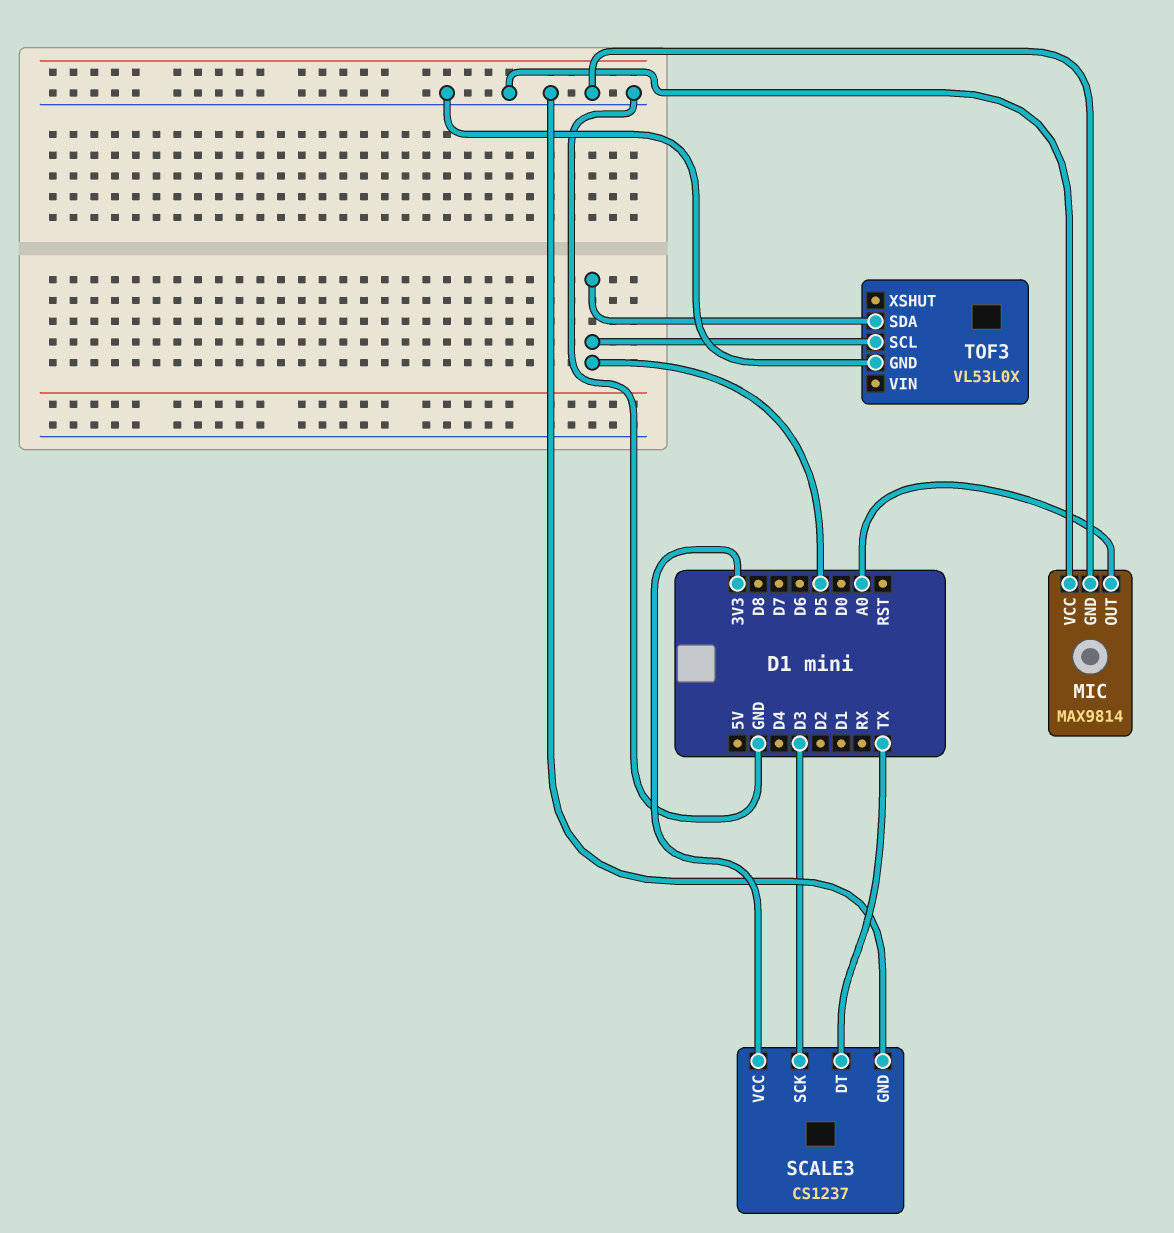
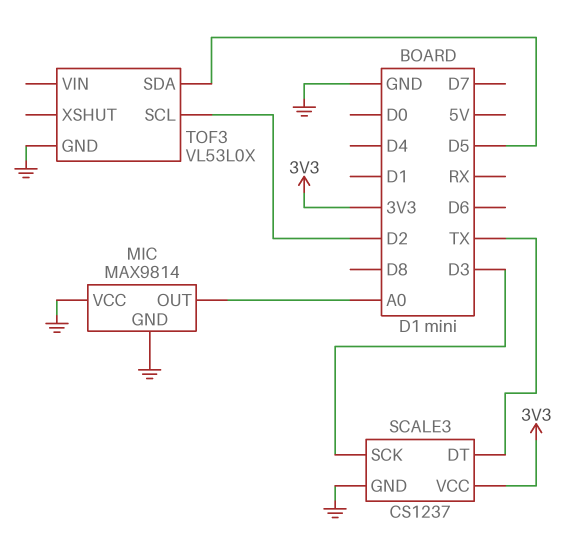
TOF3 pin SCL: D5 -> D2

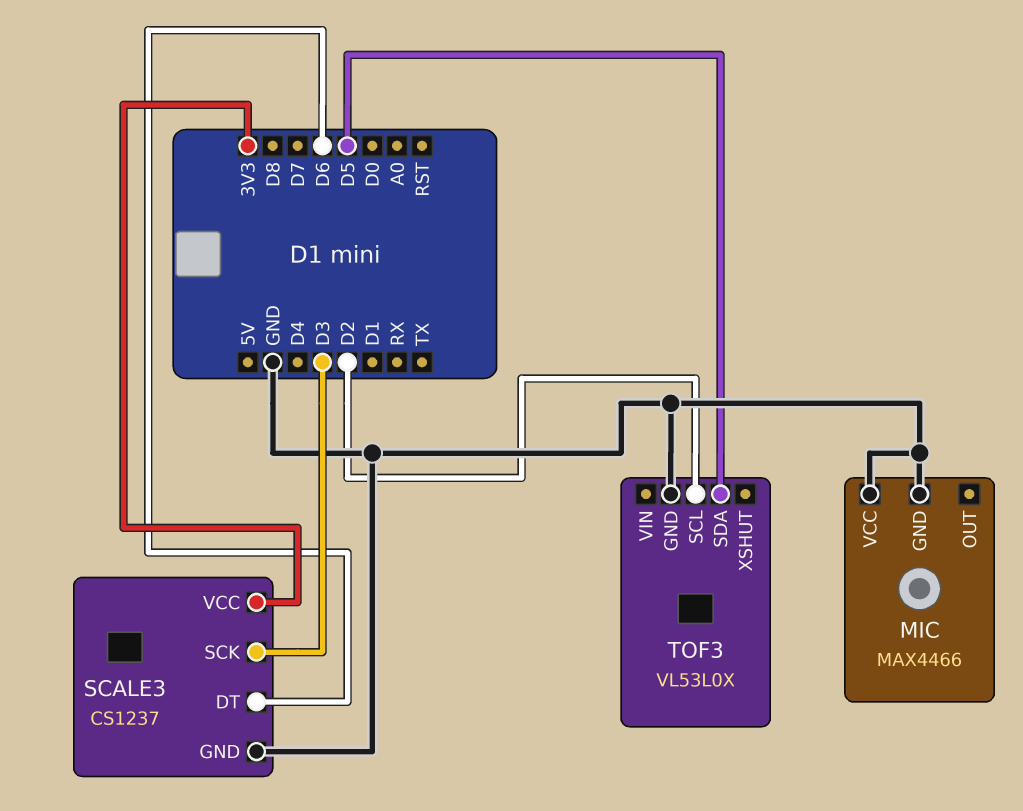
MIC: MAX9814 -> MAX4466
MIC pin OUT: A0 -> none
SCALE3 pin DT: TX -> D6

